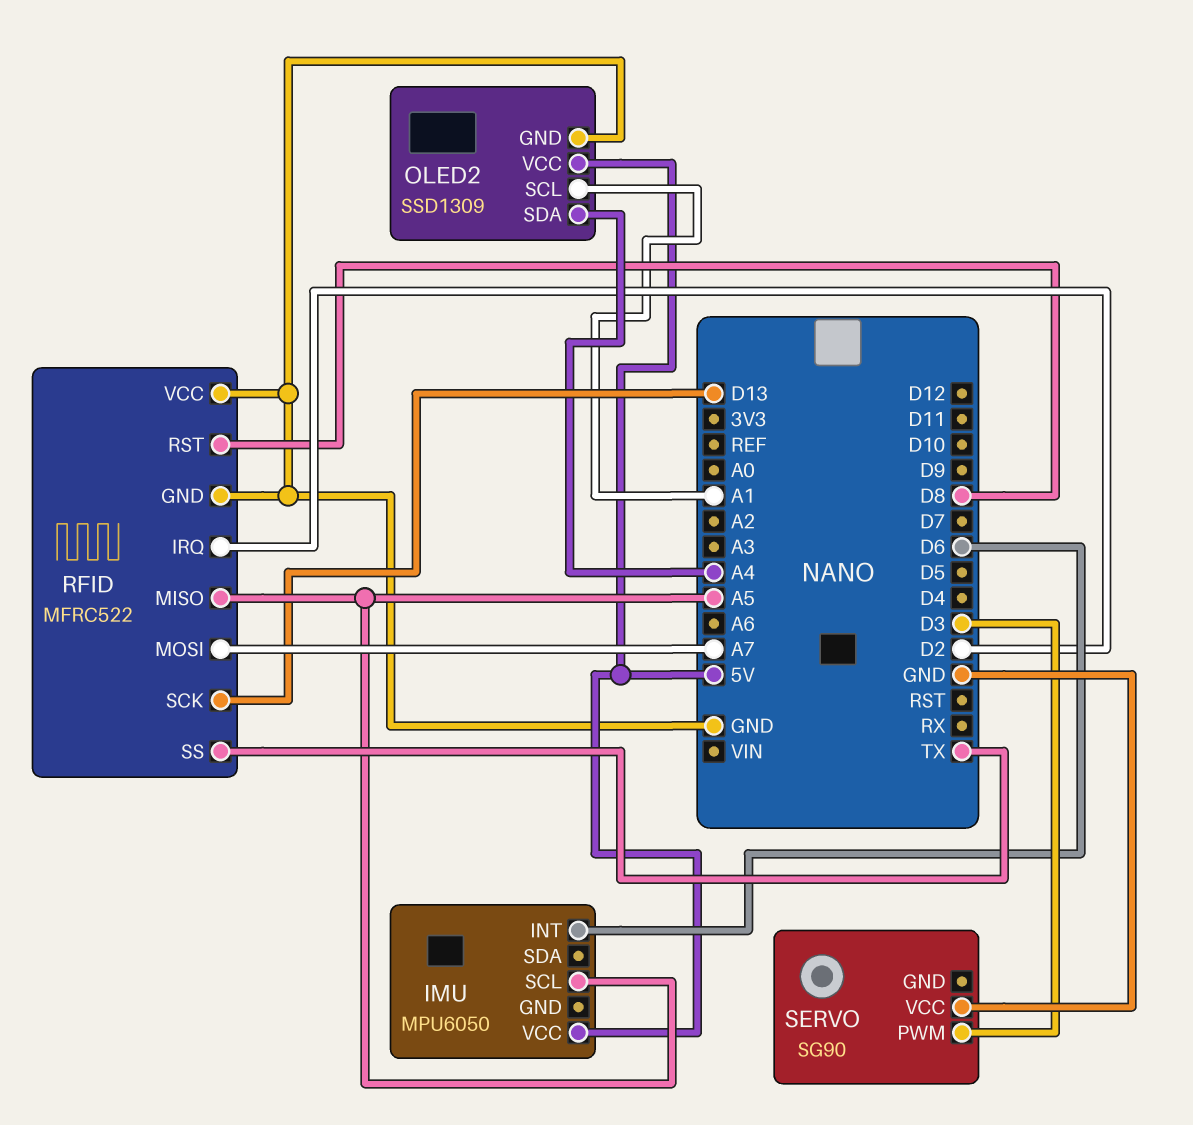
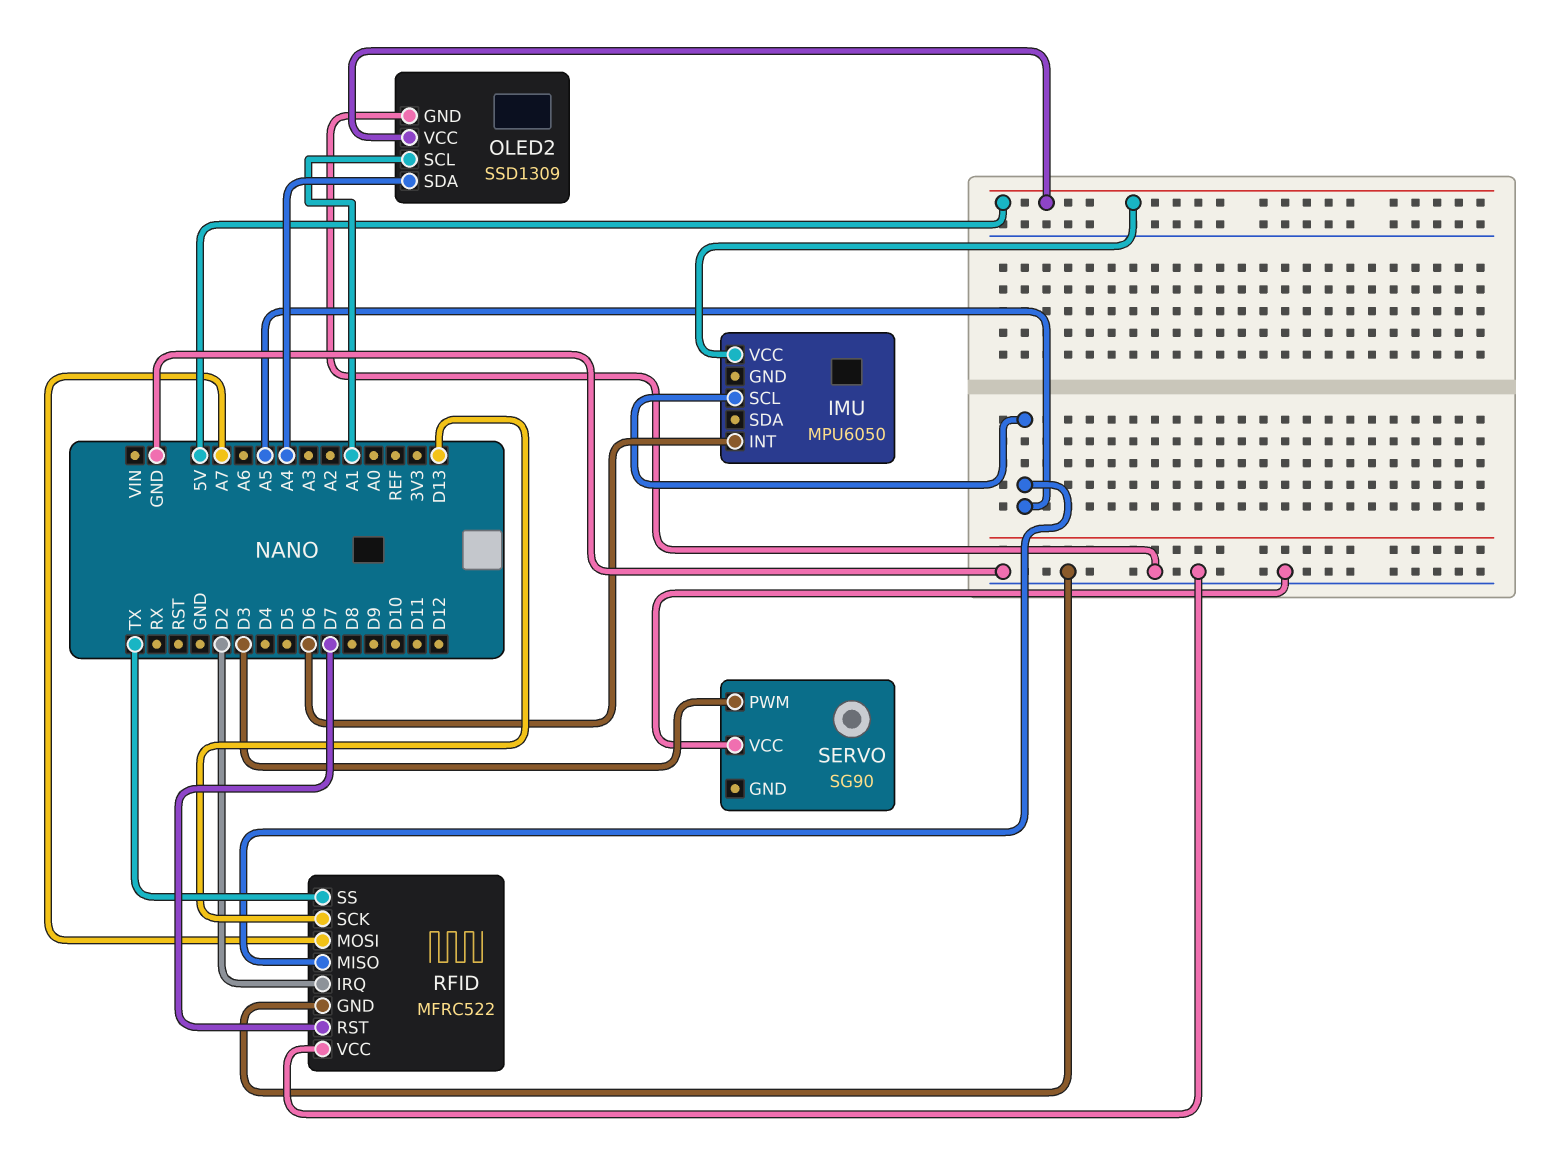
RFID pin RST: D8 -> D7

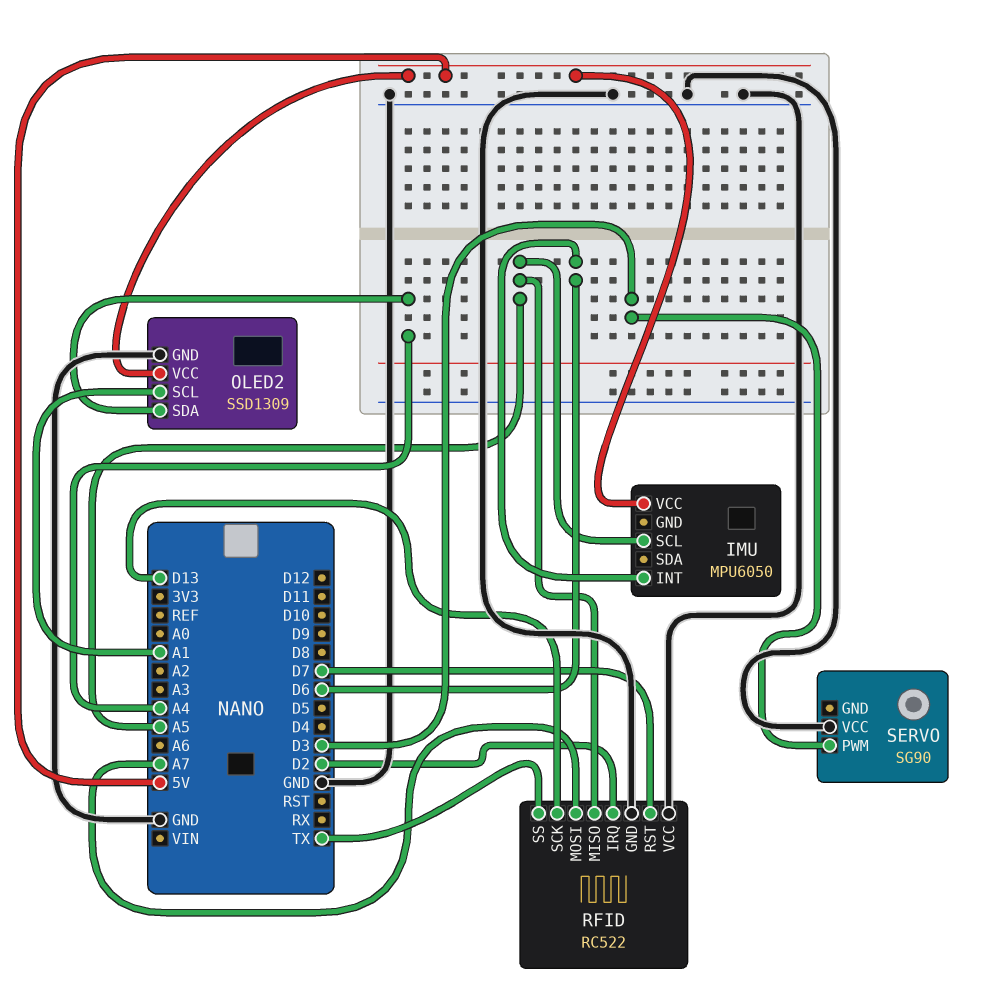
RFID: MFRC522 -> RC522

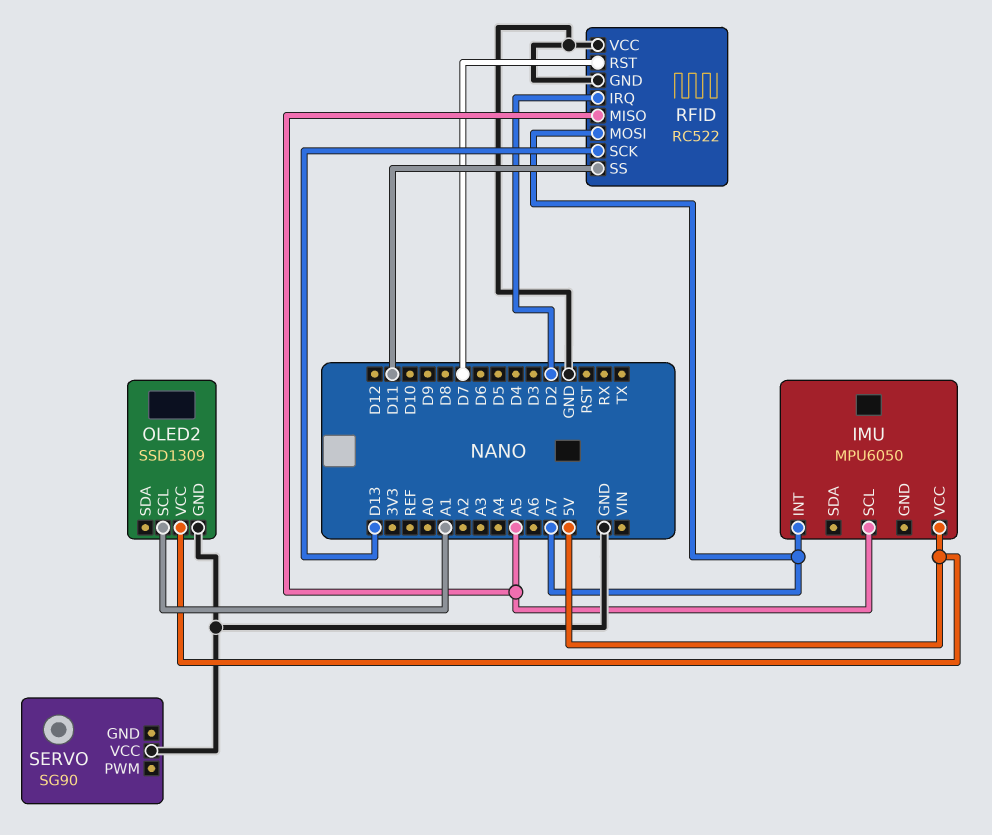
IMU pin INT: D6 -> A7
OLED2 pin SDA: A4 -> none
RFID pin SS: TX -> D11
SERVO pin PWM: D3 -> none

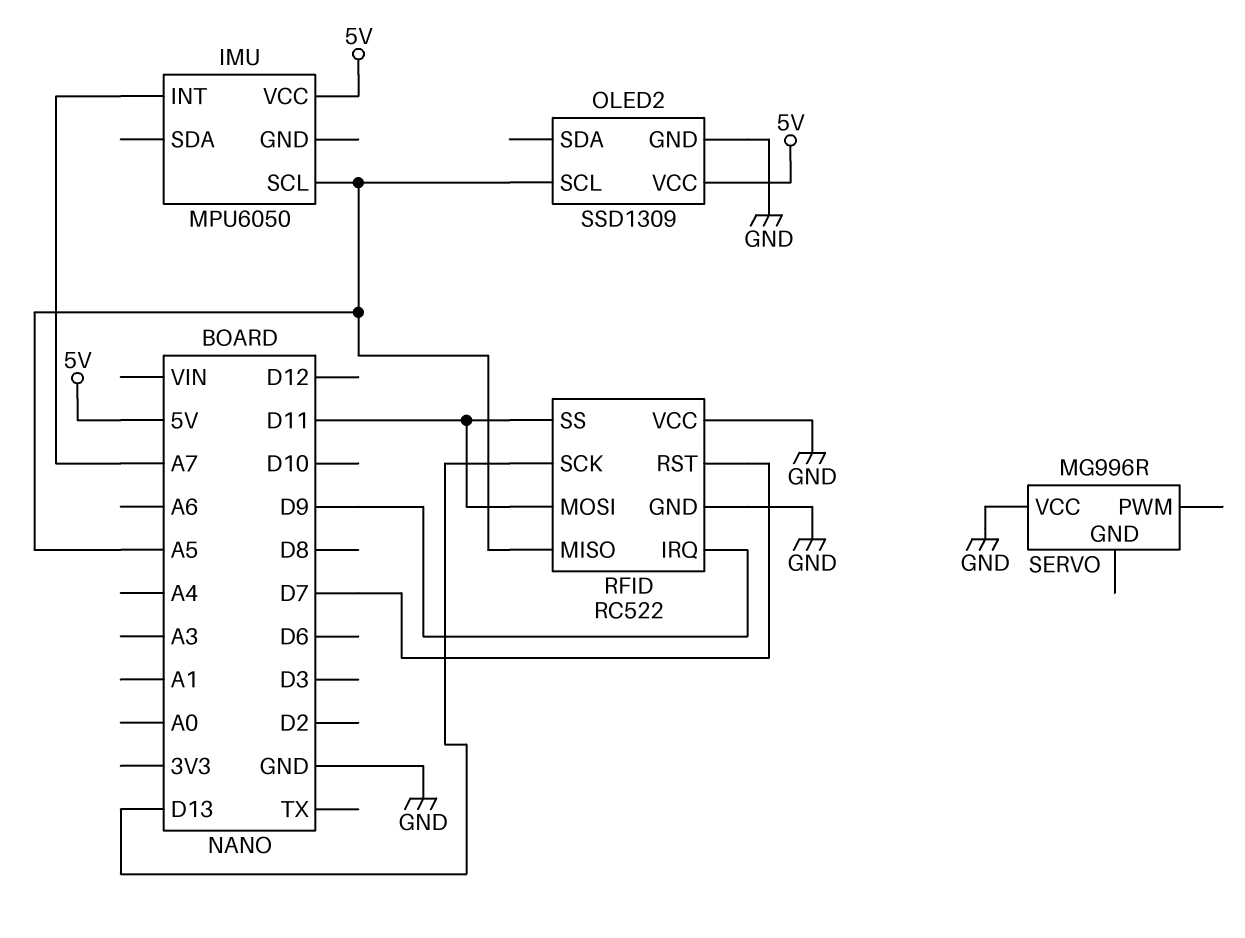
OLED2 pin SCL: A1 -> A5
RFID pin IRQ: D2 -> D9
RFID pin MOSI: A7 -> D11
SERVO: SG90 -> MG996R

